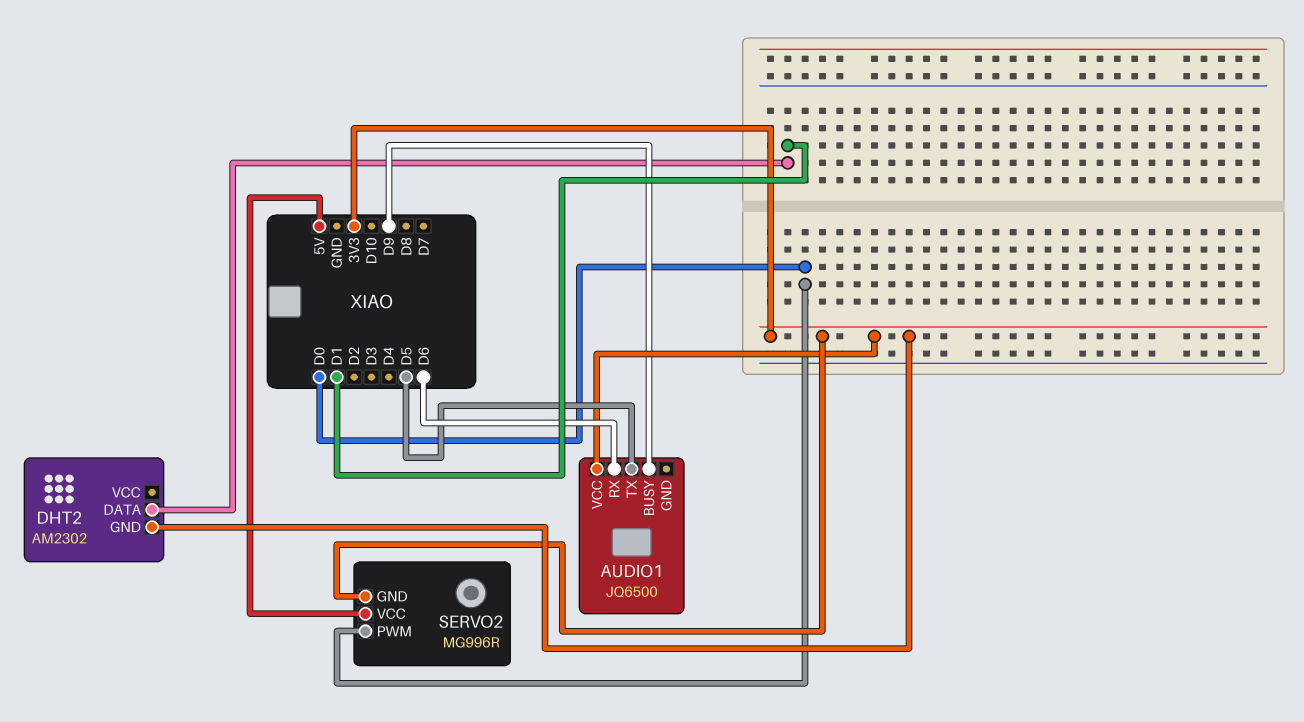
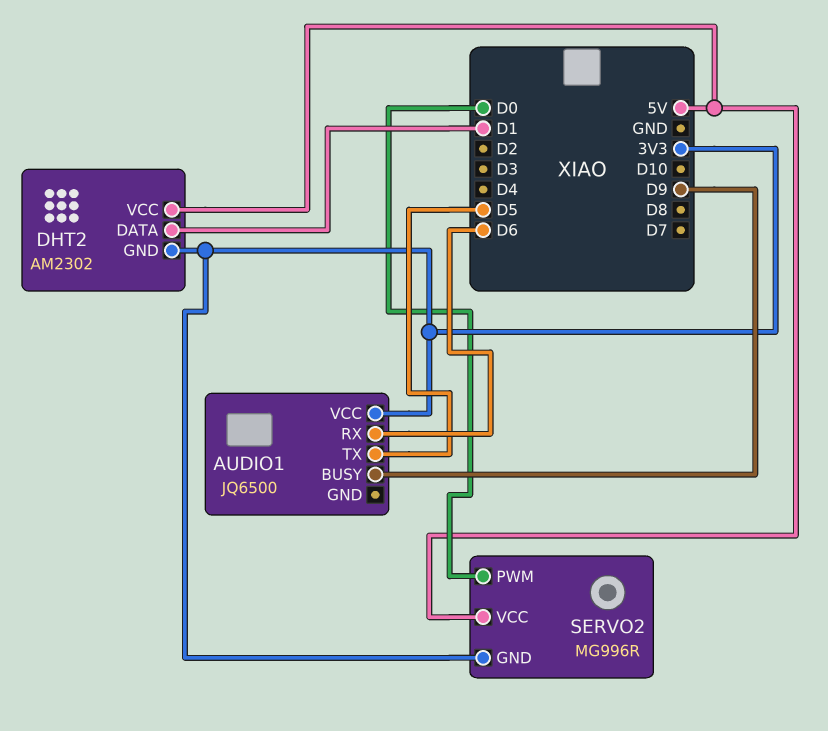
DHT2 pin VCC: none -> 5V

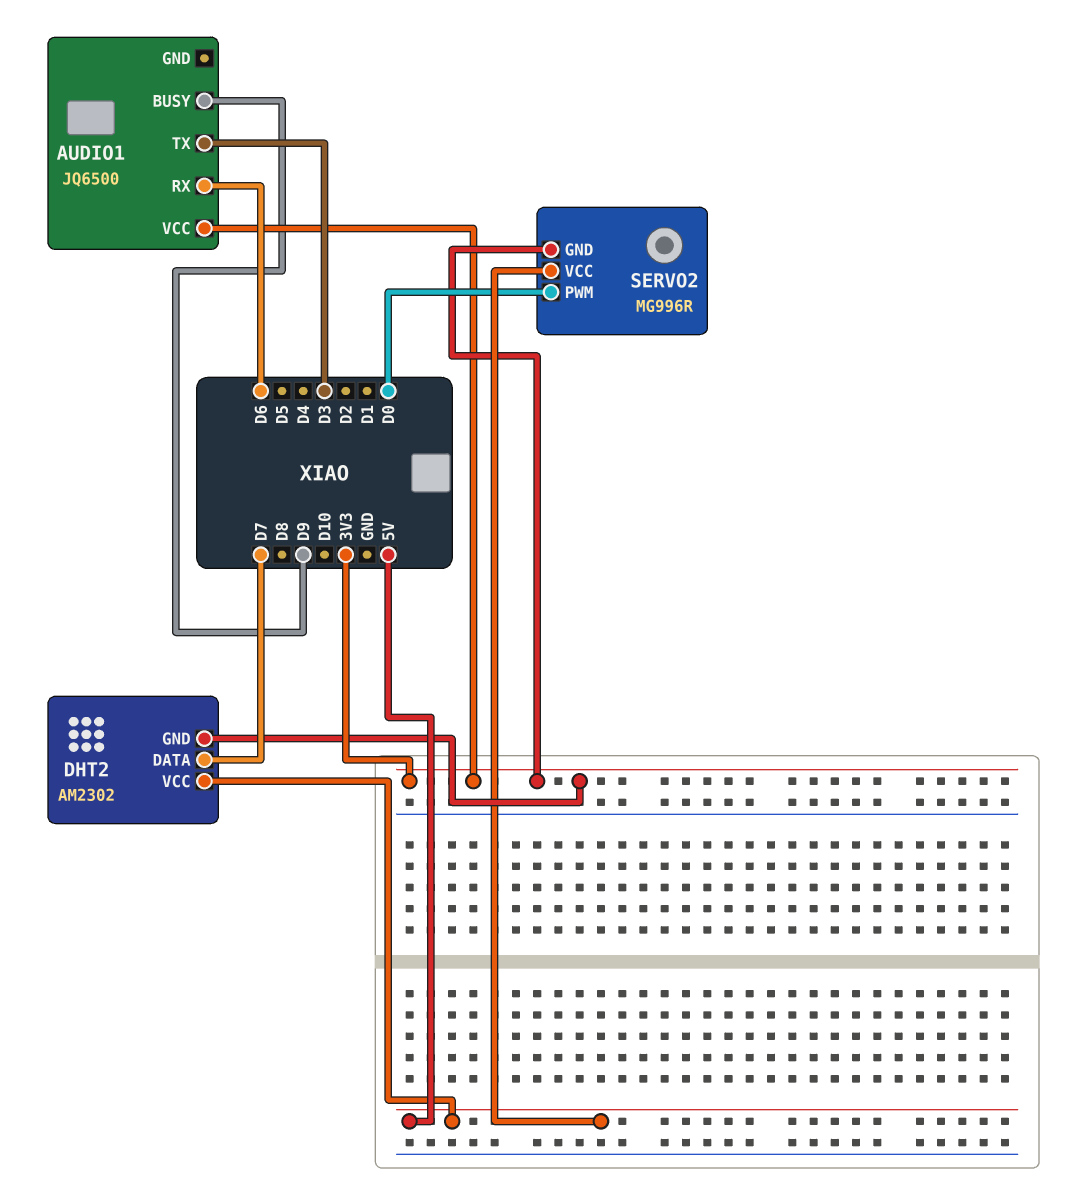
AUDIO1 pin TX: D5 -> D3
DHT2 pin DATA: D1 -> D7

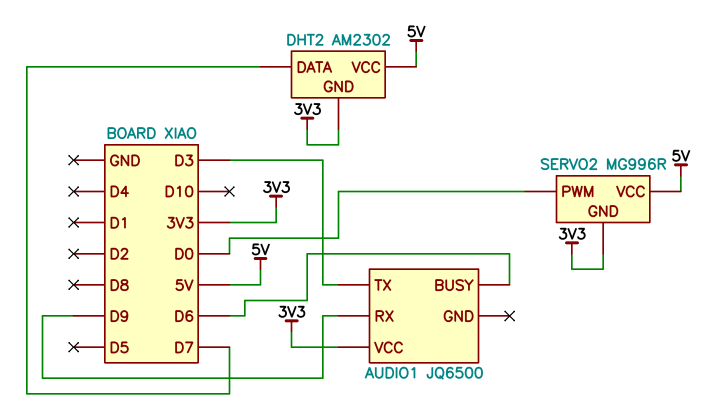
AUDIO1 pin BUSY: D9 -> D6
AUDIO1 pin RX: D6 -> D9

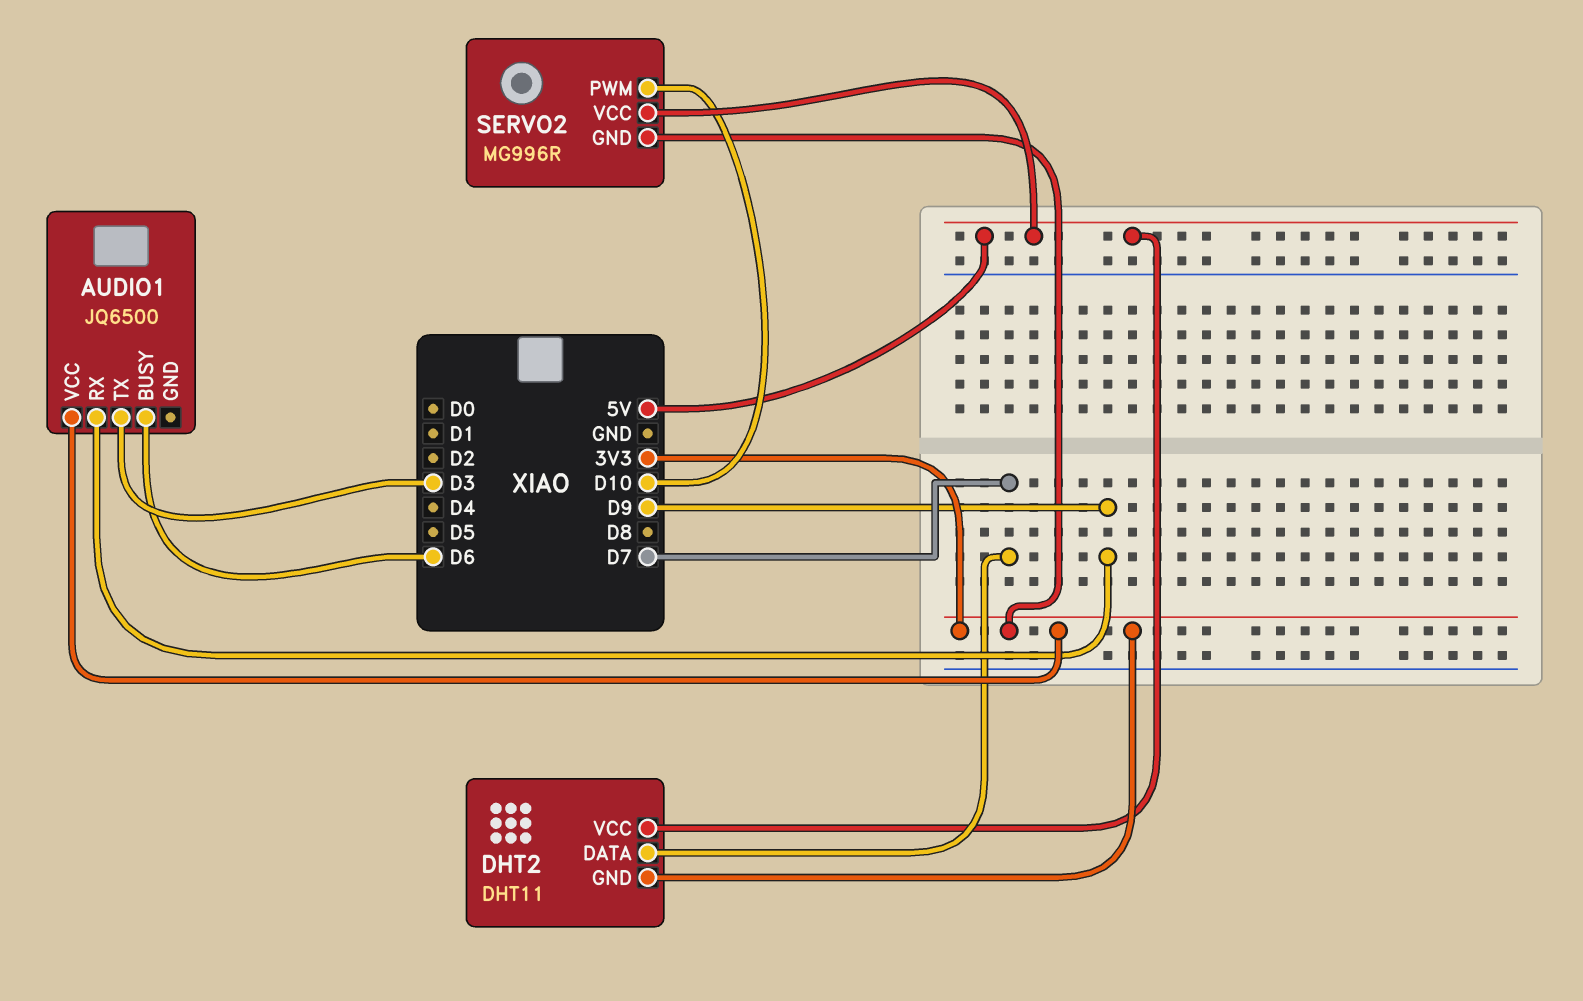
DHT2: AM2302 -> DHT11
SERVO2 pin PWM: D0 -> D10

